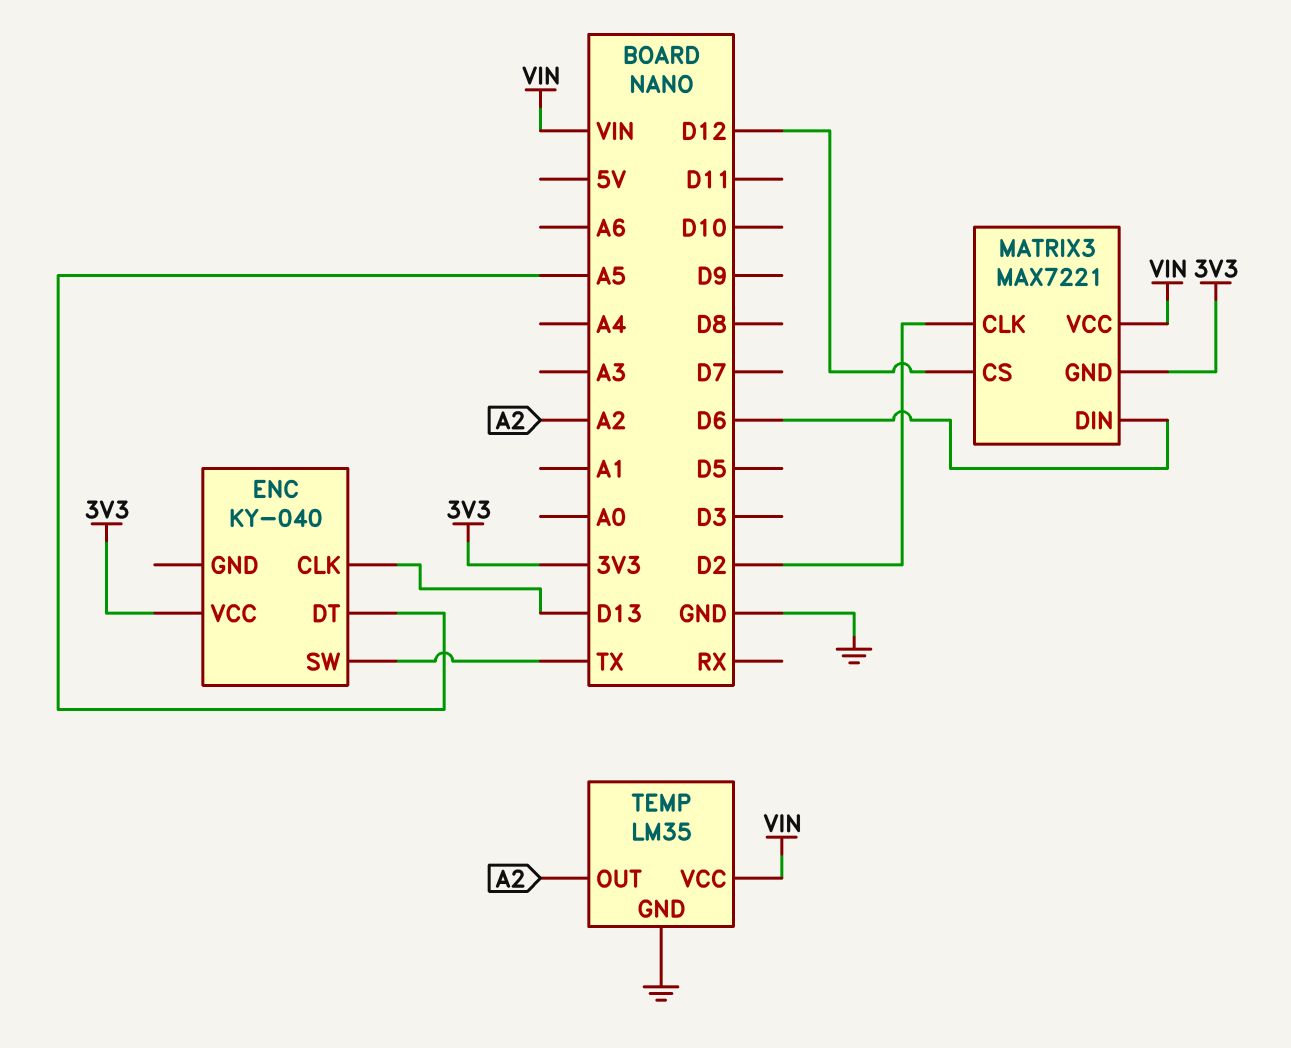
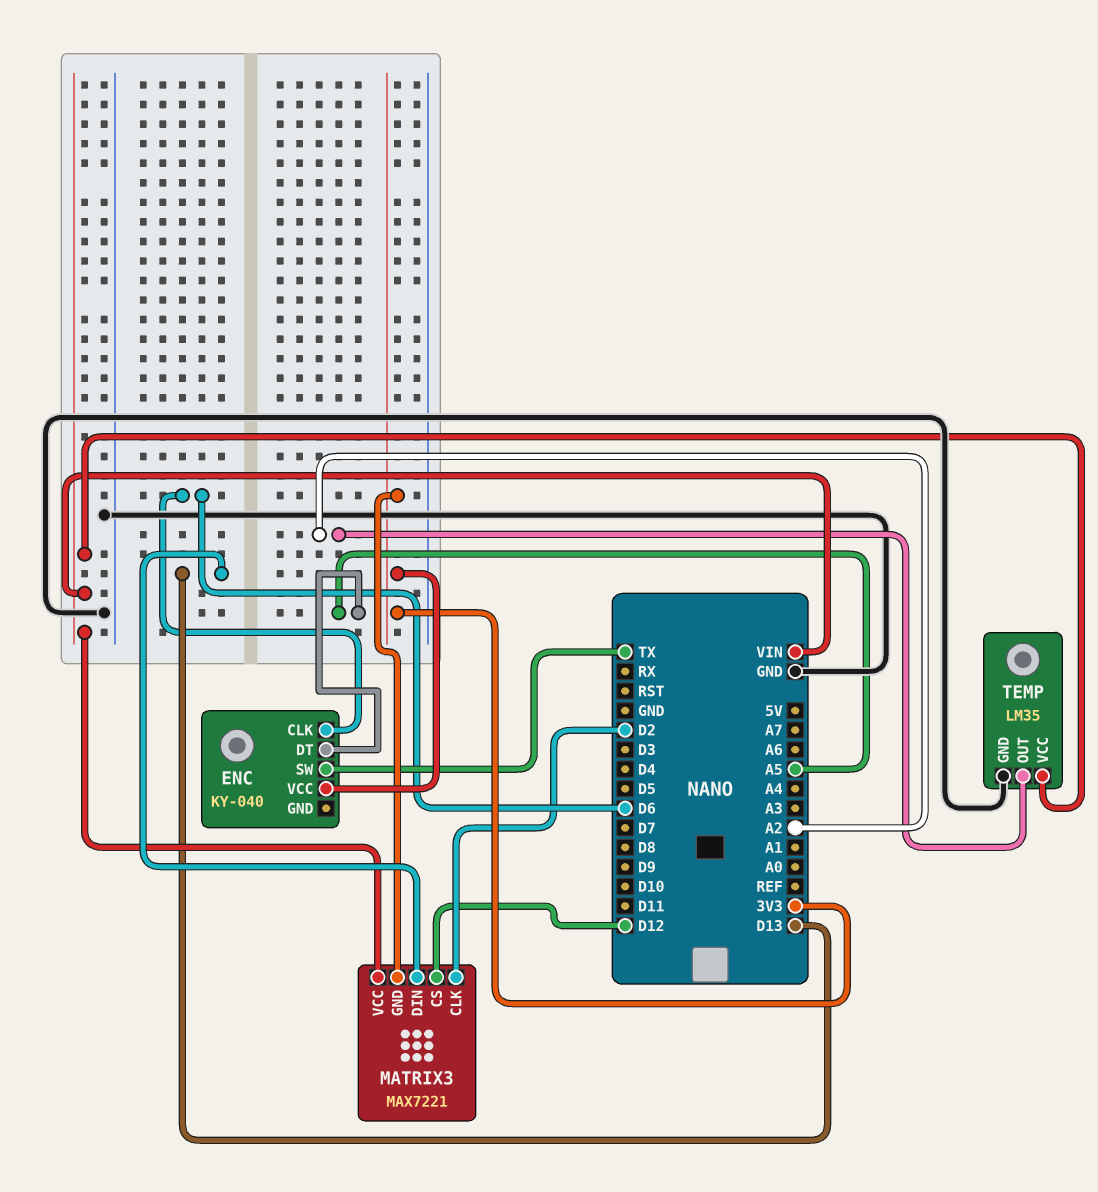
ENC pin CLK: D13 -> D6
MATRIX3 pin DIN: D6 -> D13

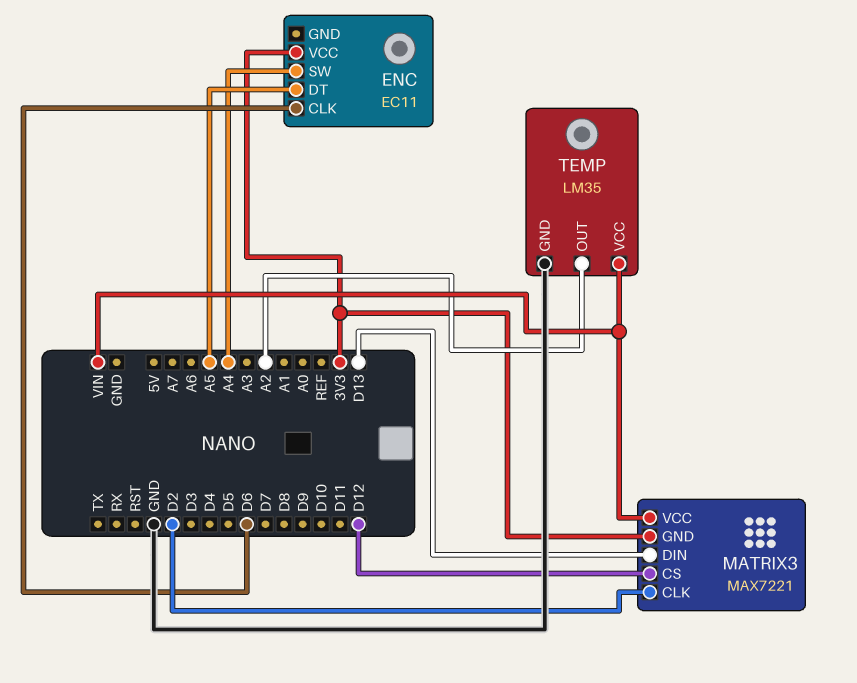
ENC: KY-040 -> EC11
ENC pin SW: TX -> A4

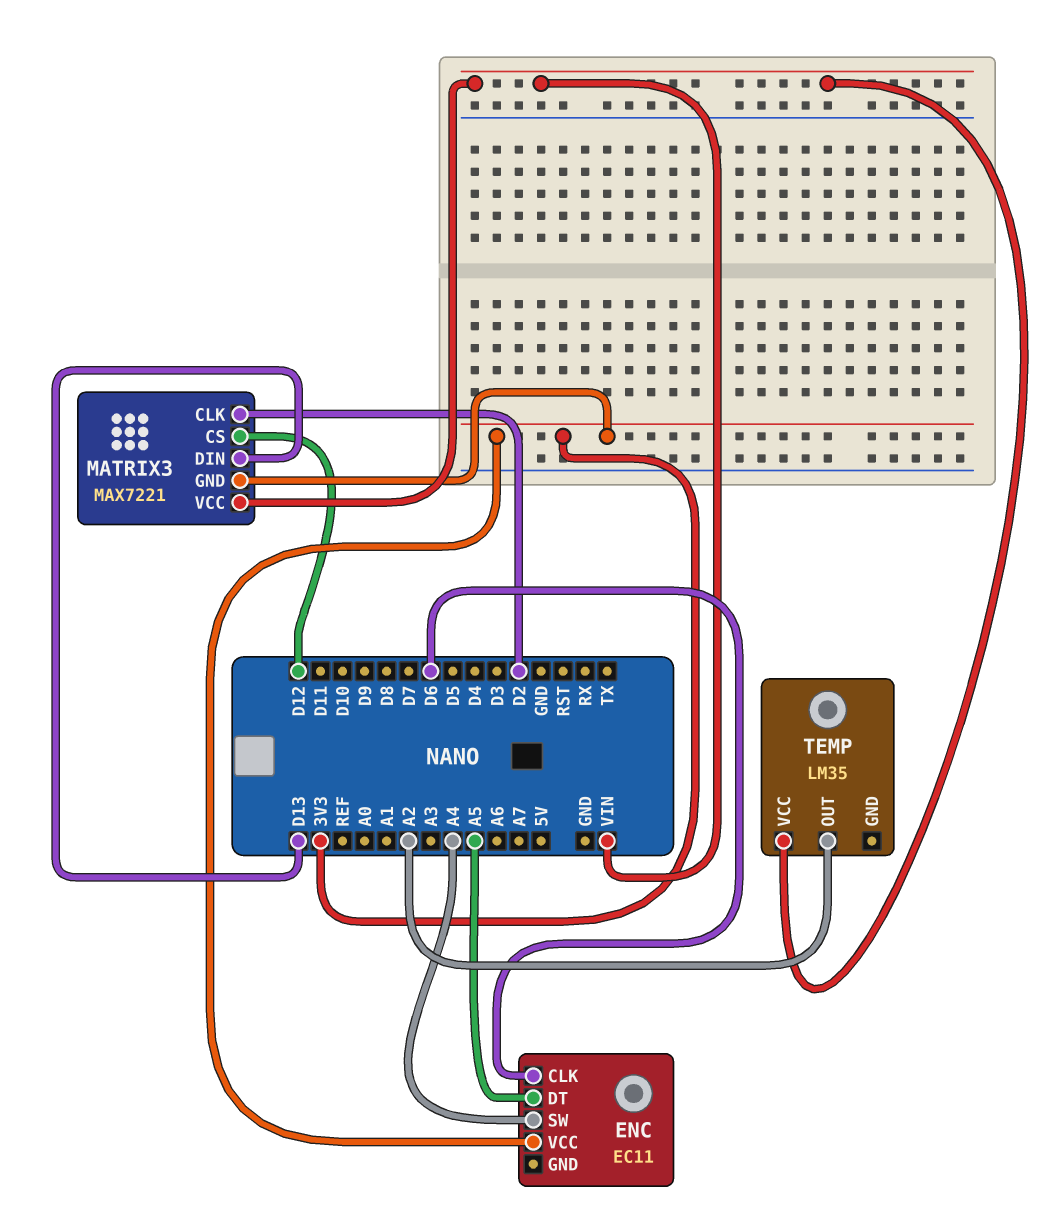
TEMP pin GND: GND -> none

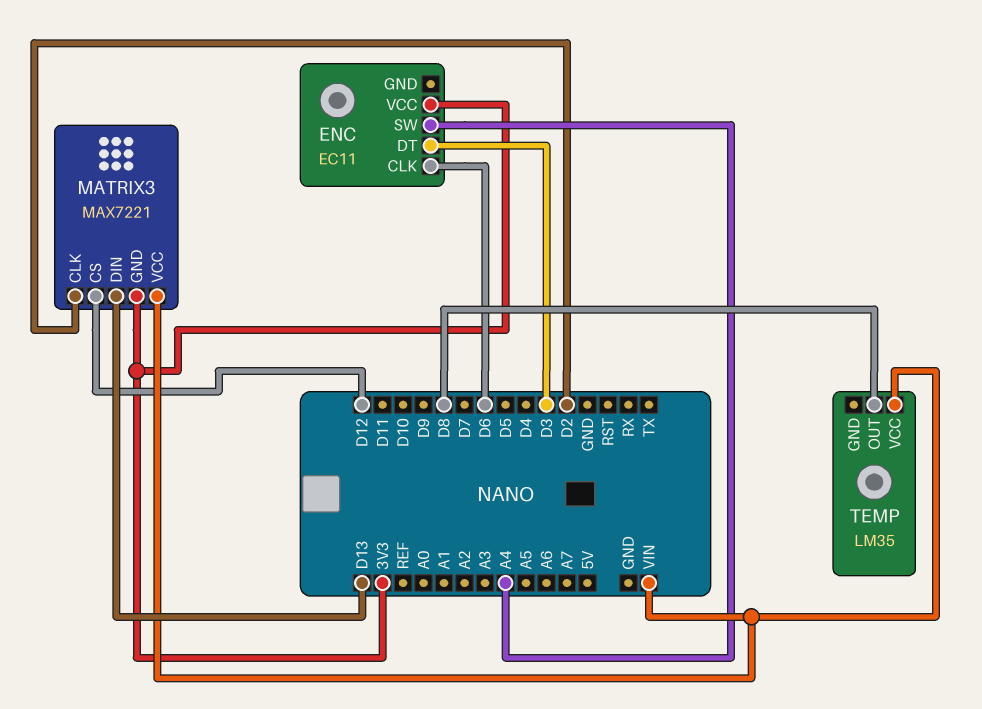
ENC pin DT: A5 -> D3
TEMP pin OUT: A2 -> D8

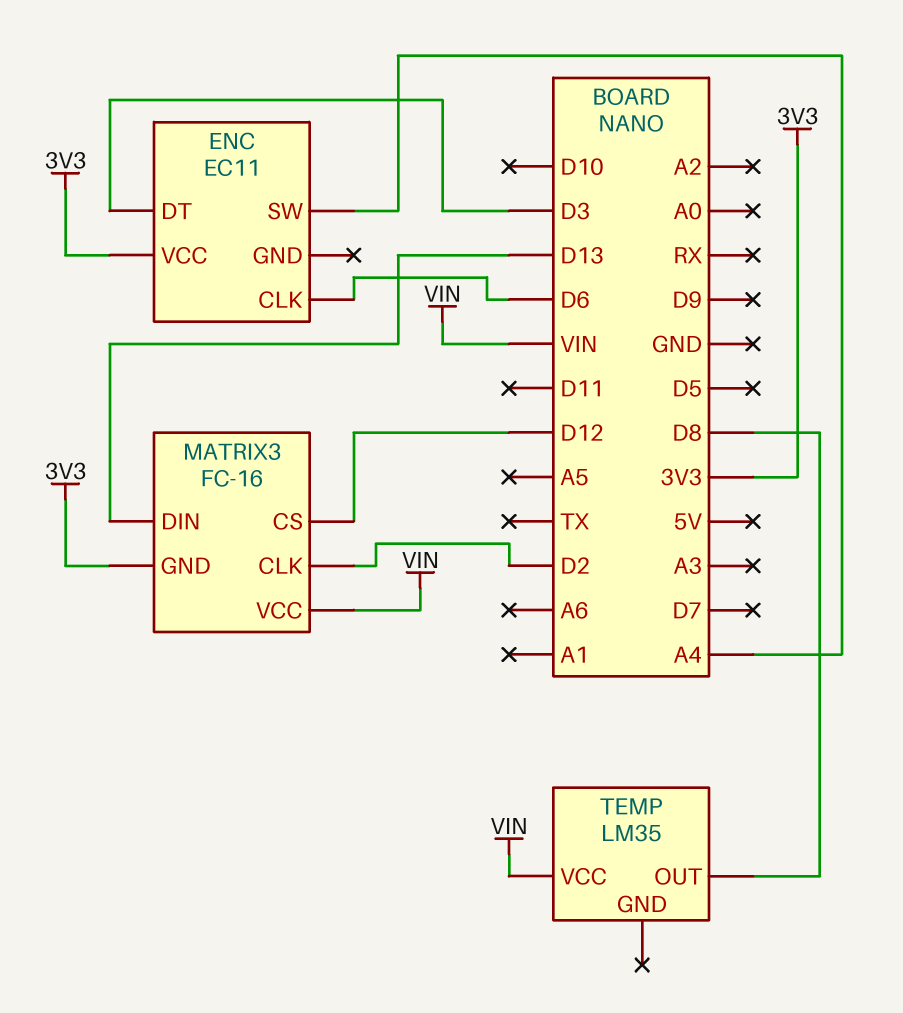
MATRIX3: MAX7221 -> FC-16

